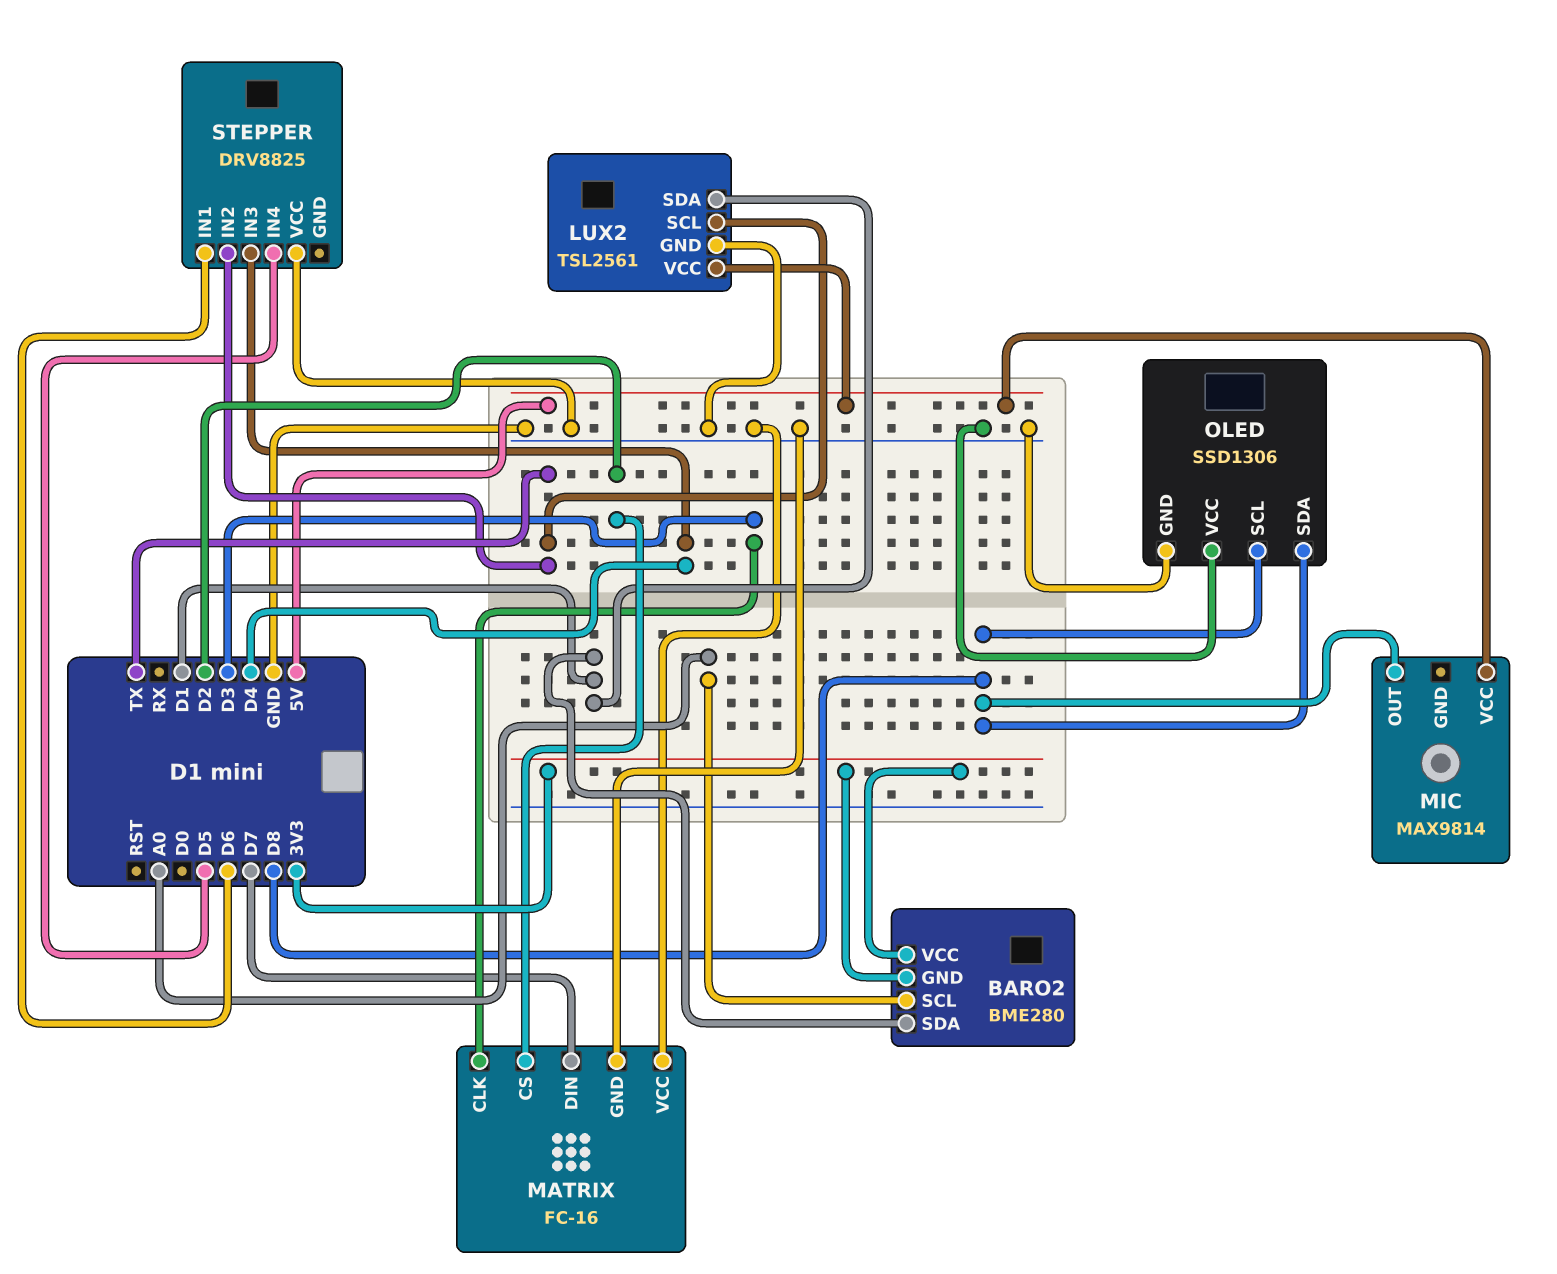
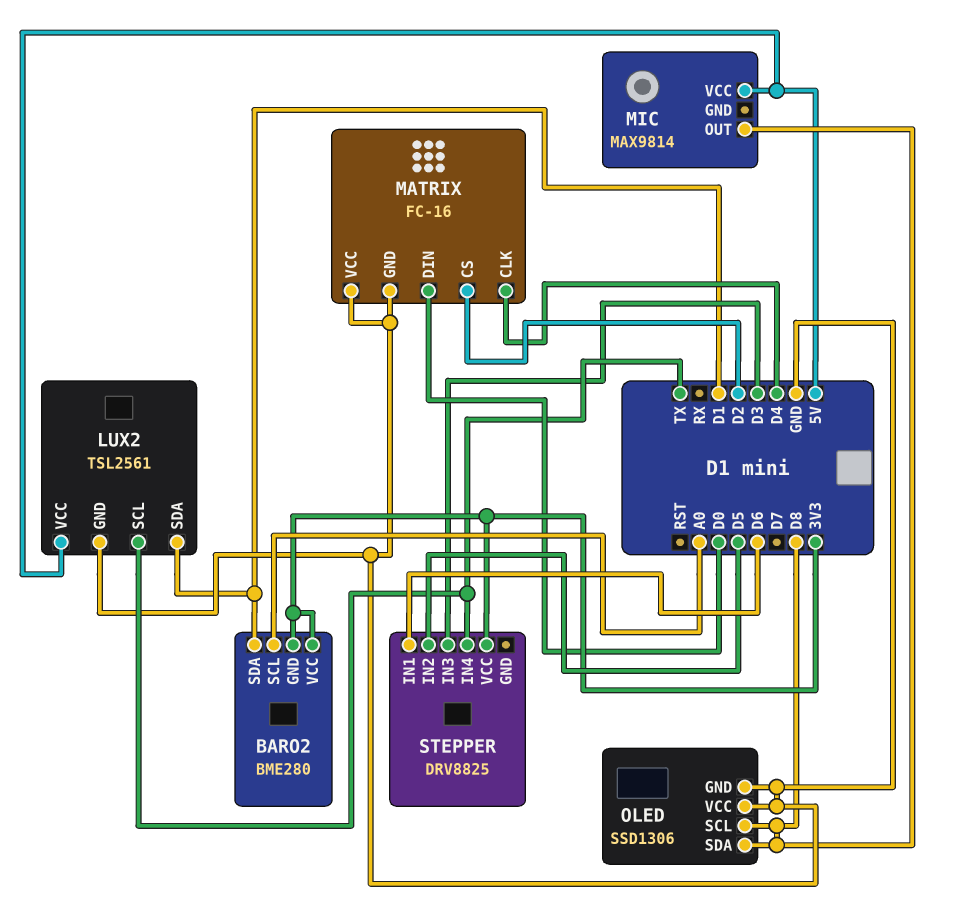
MATRIX pin CLK: D3 -> D4
MATRIX pin DIN: D7 -> D0
STEPPER pin IN2: TX -> D5
STEPPER pin IN3: D4 -> D3
STEPPER pin IN4: D5 -> TX
STEPPER pin VCC: GND -> 3V3

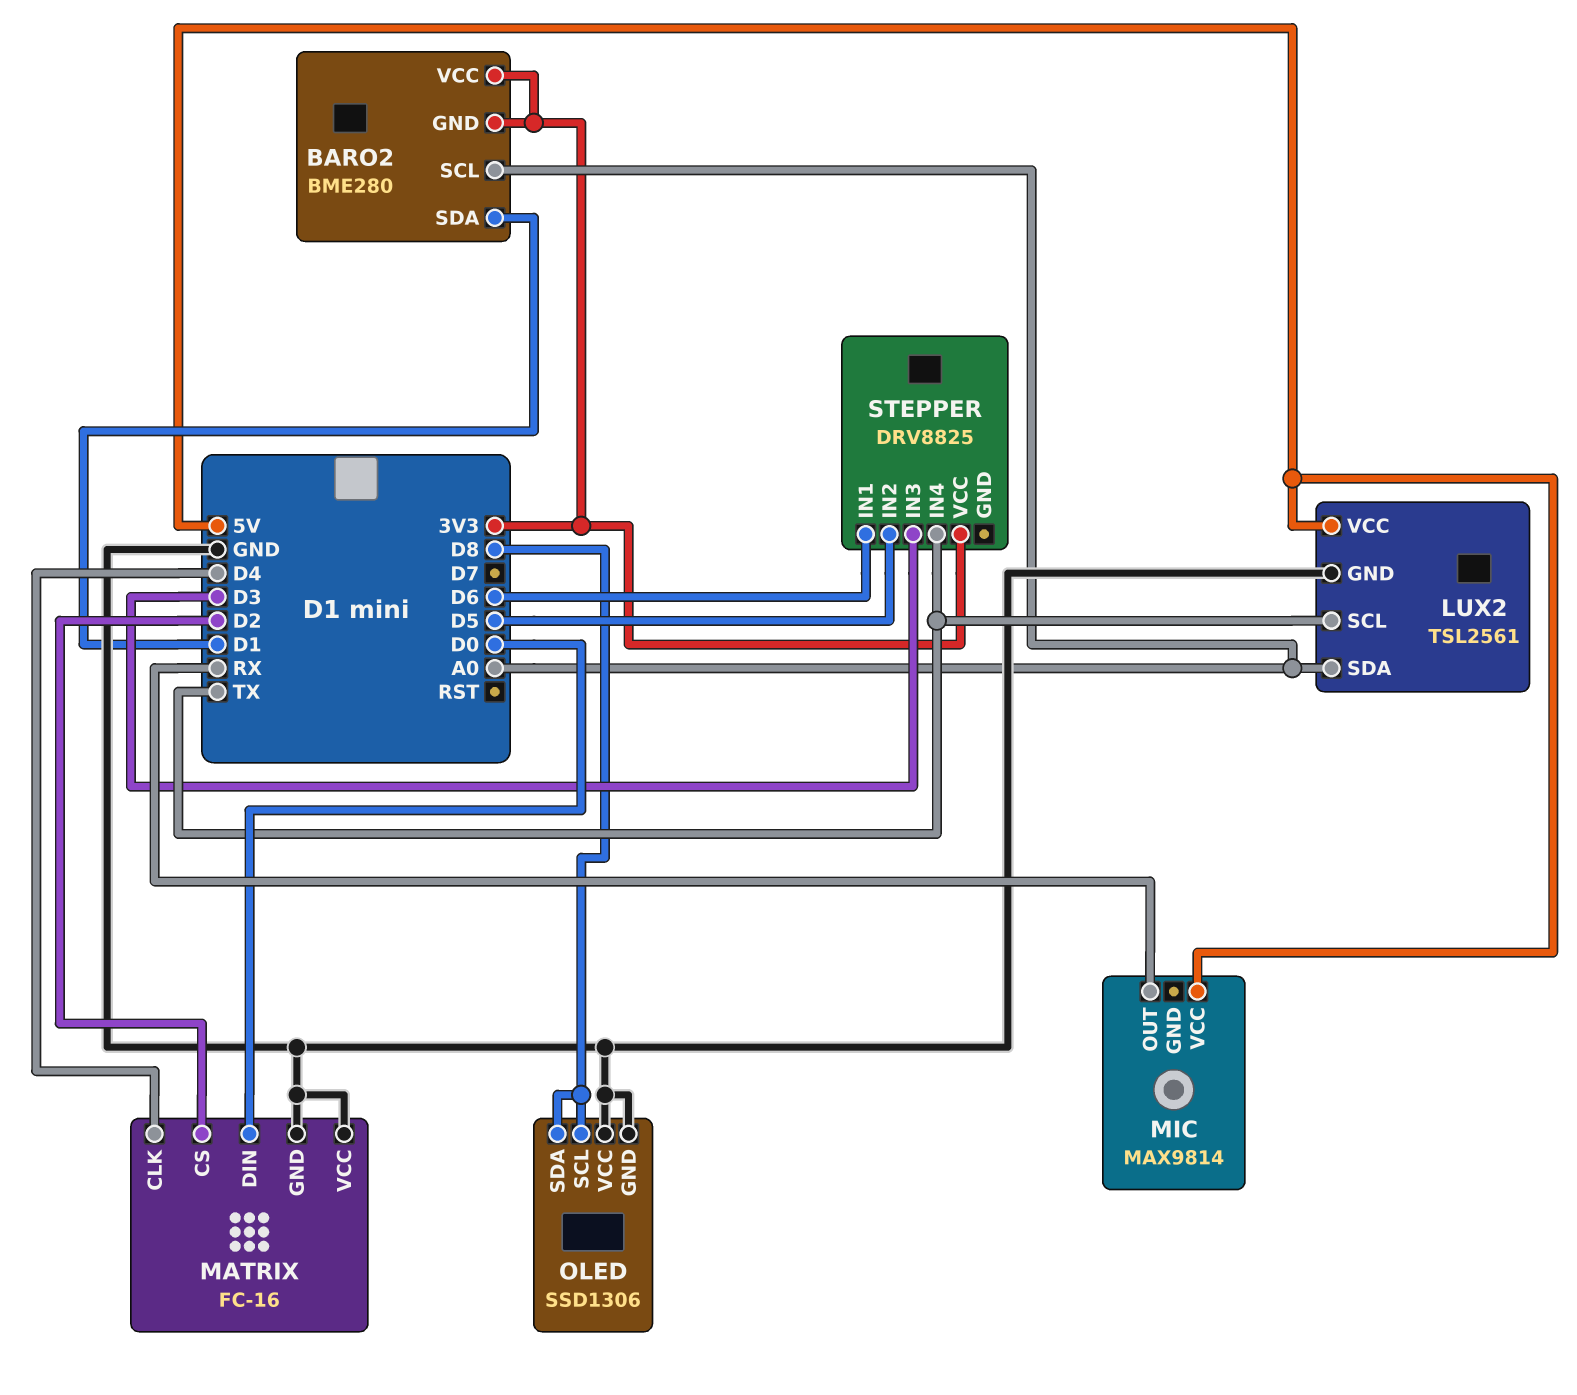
LUX2 pin SDA: D1 -> A0
MIC pin OUT: D8 -> RX

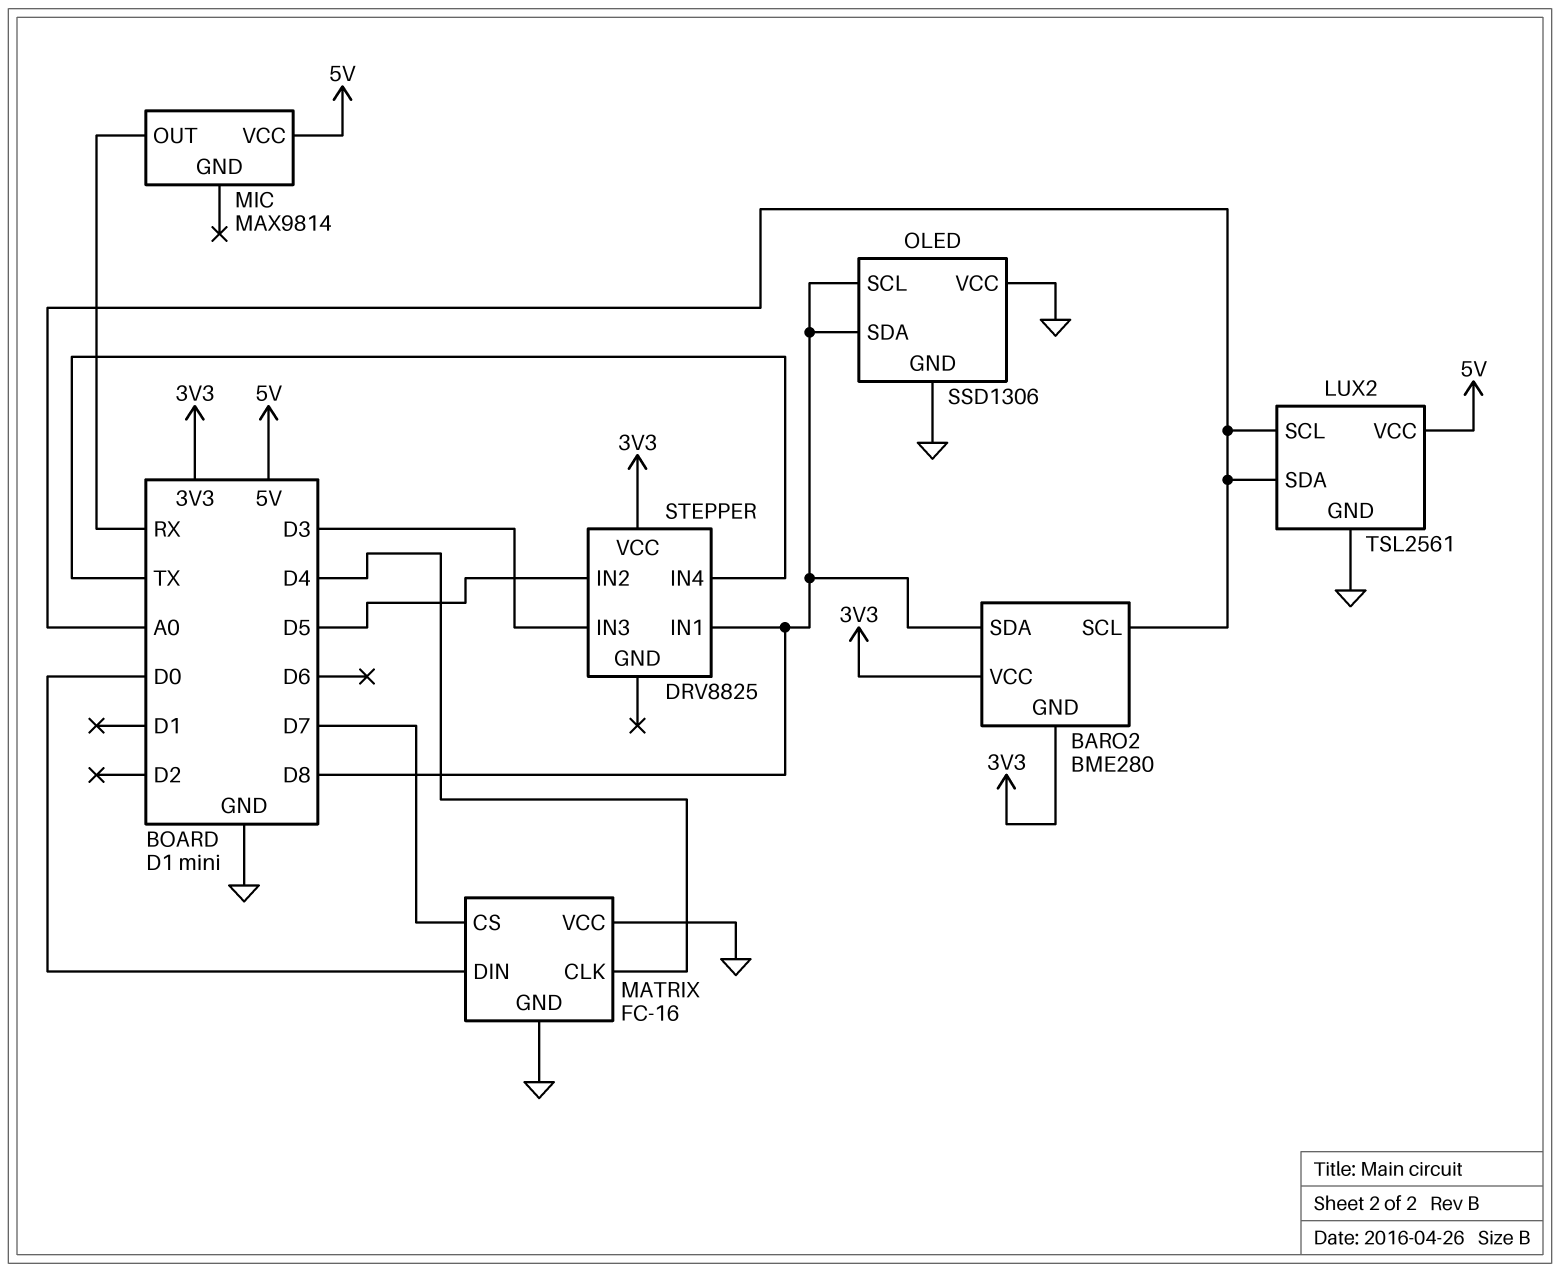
BARO2 pin SDA: D1 -> D8
LUX2 pin SCL: TX -> A0
MATRIX pin CS: D2 -> D7
STEPPER pin IN1: D6 -> D8

